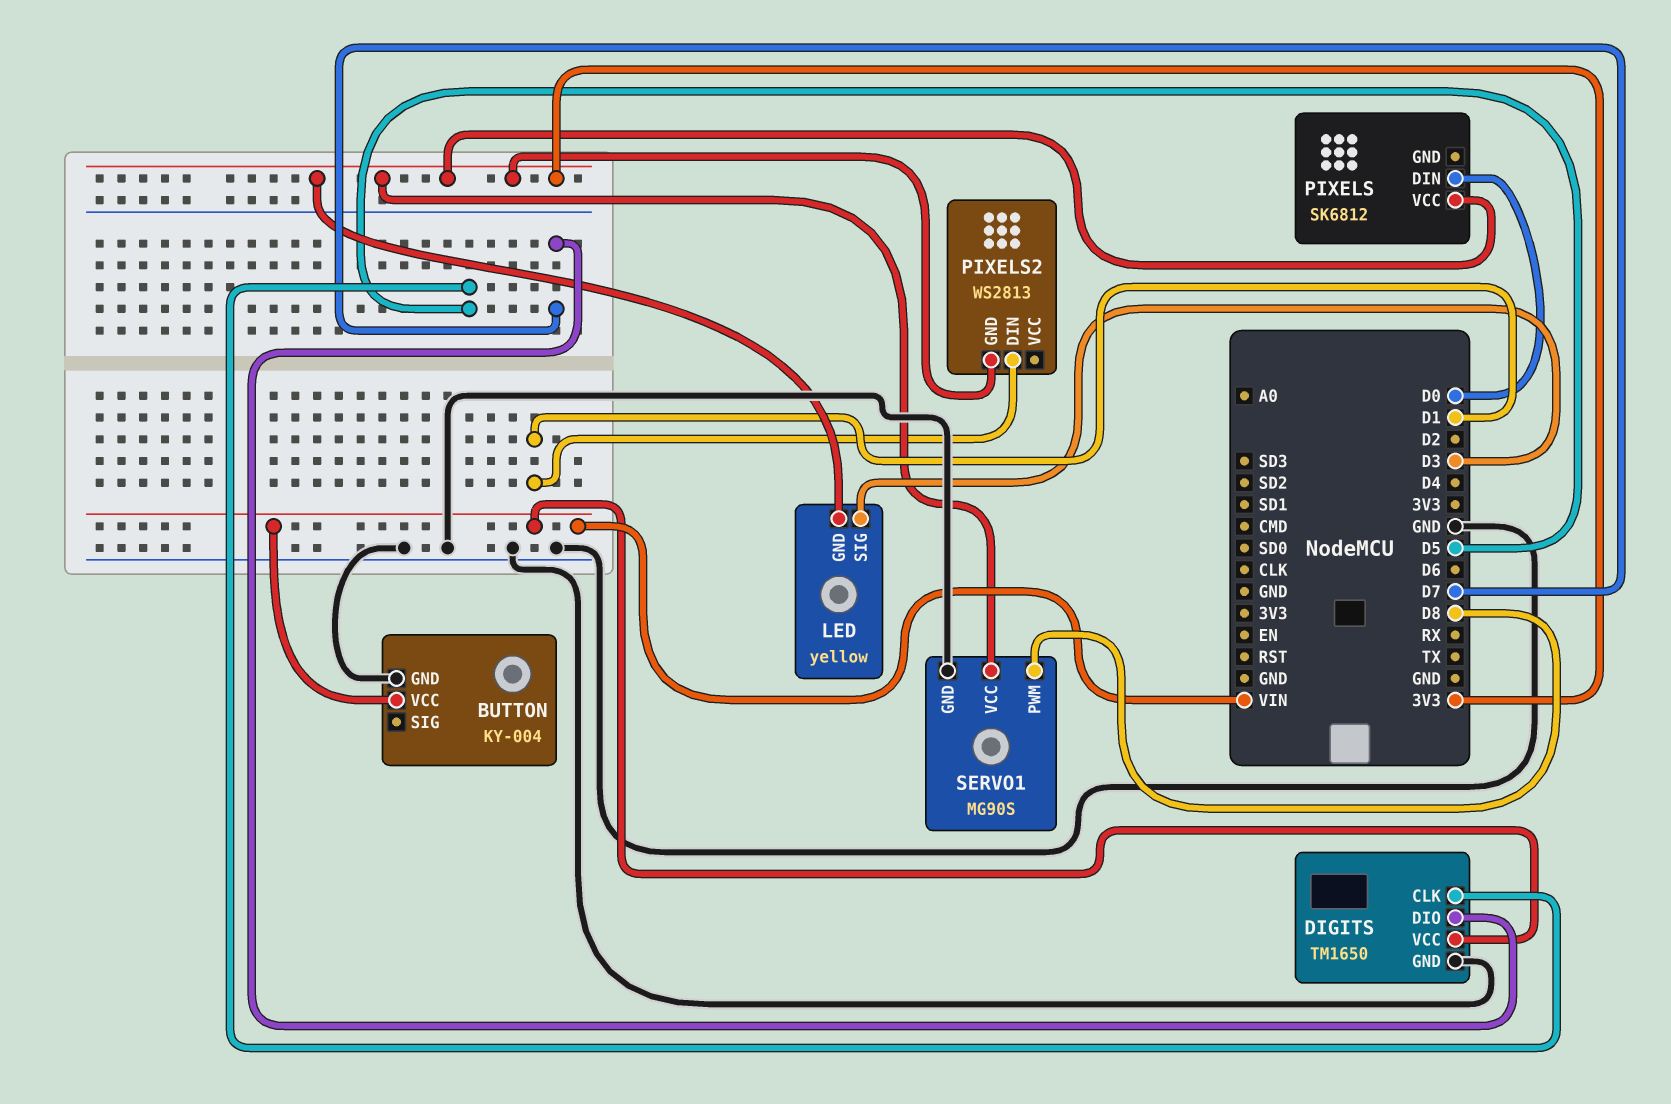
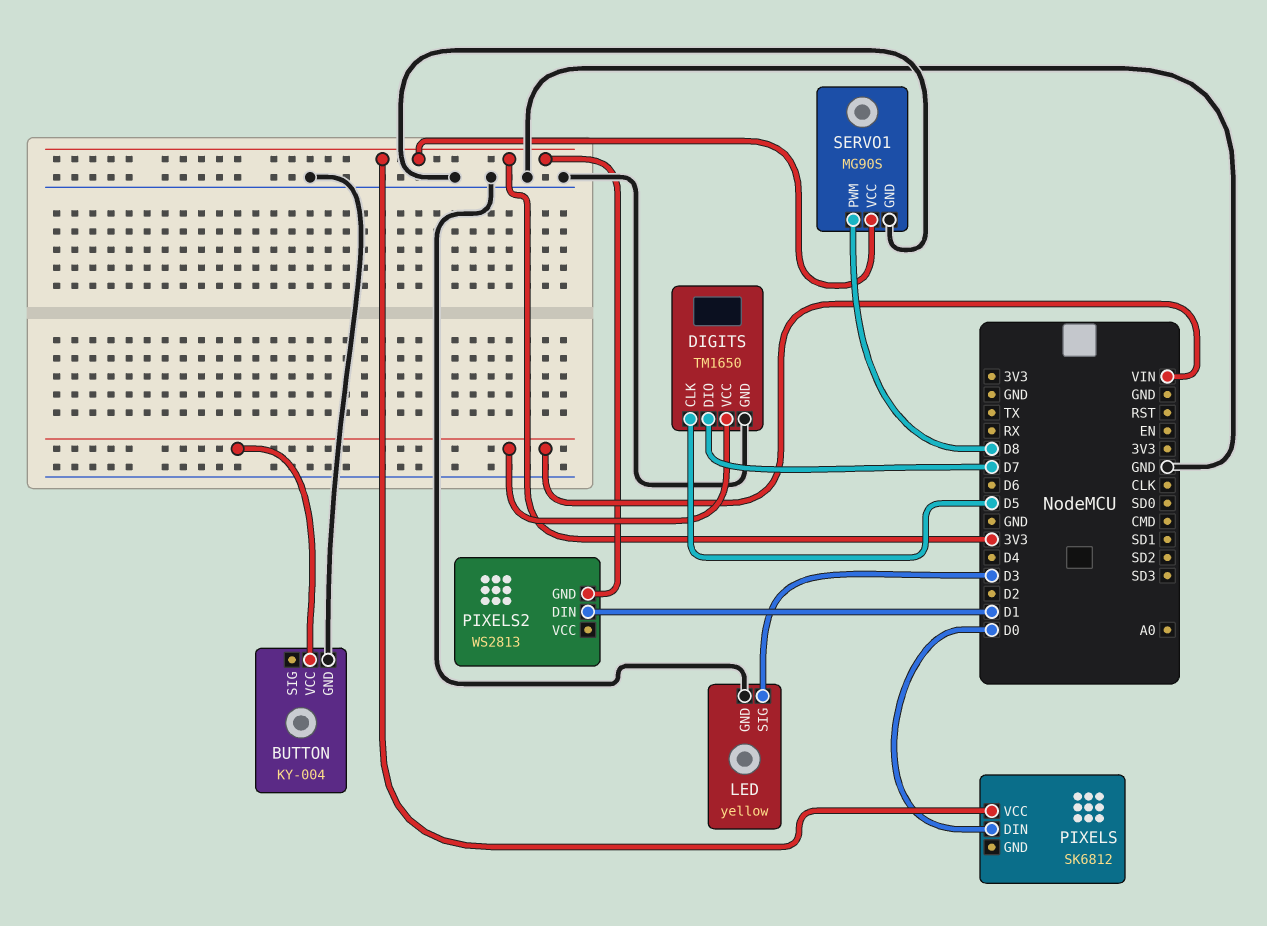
LED pin GND: 3V3 -> GND

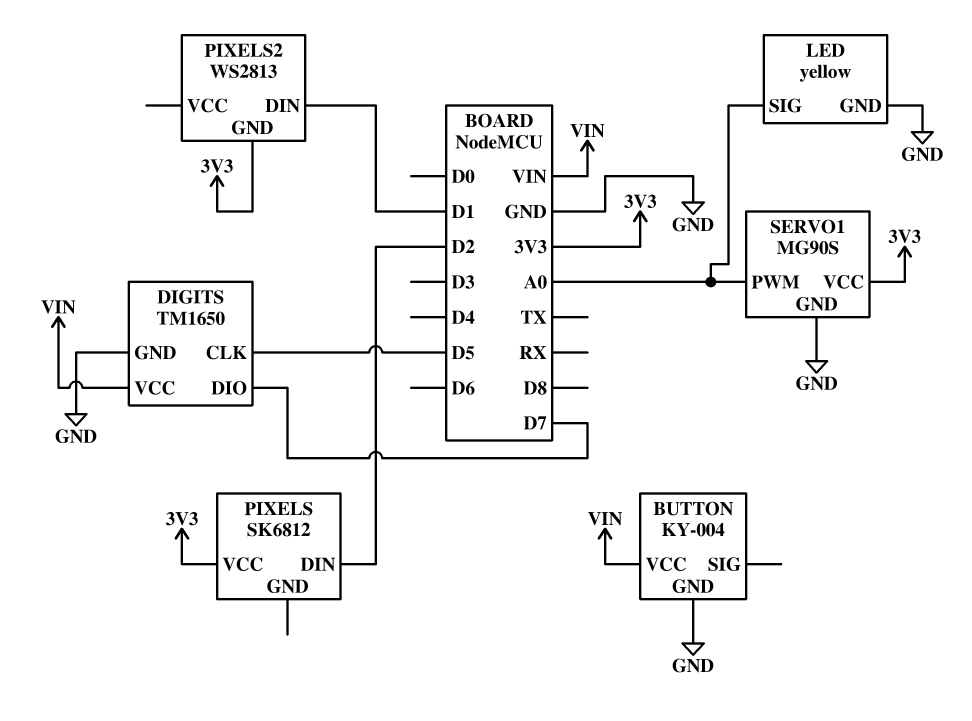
LED pin SIG: D3 -> A0
PIXELS pin DIN: D0 -> D2
SERVO1 pin PWM: D8 -> A0

